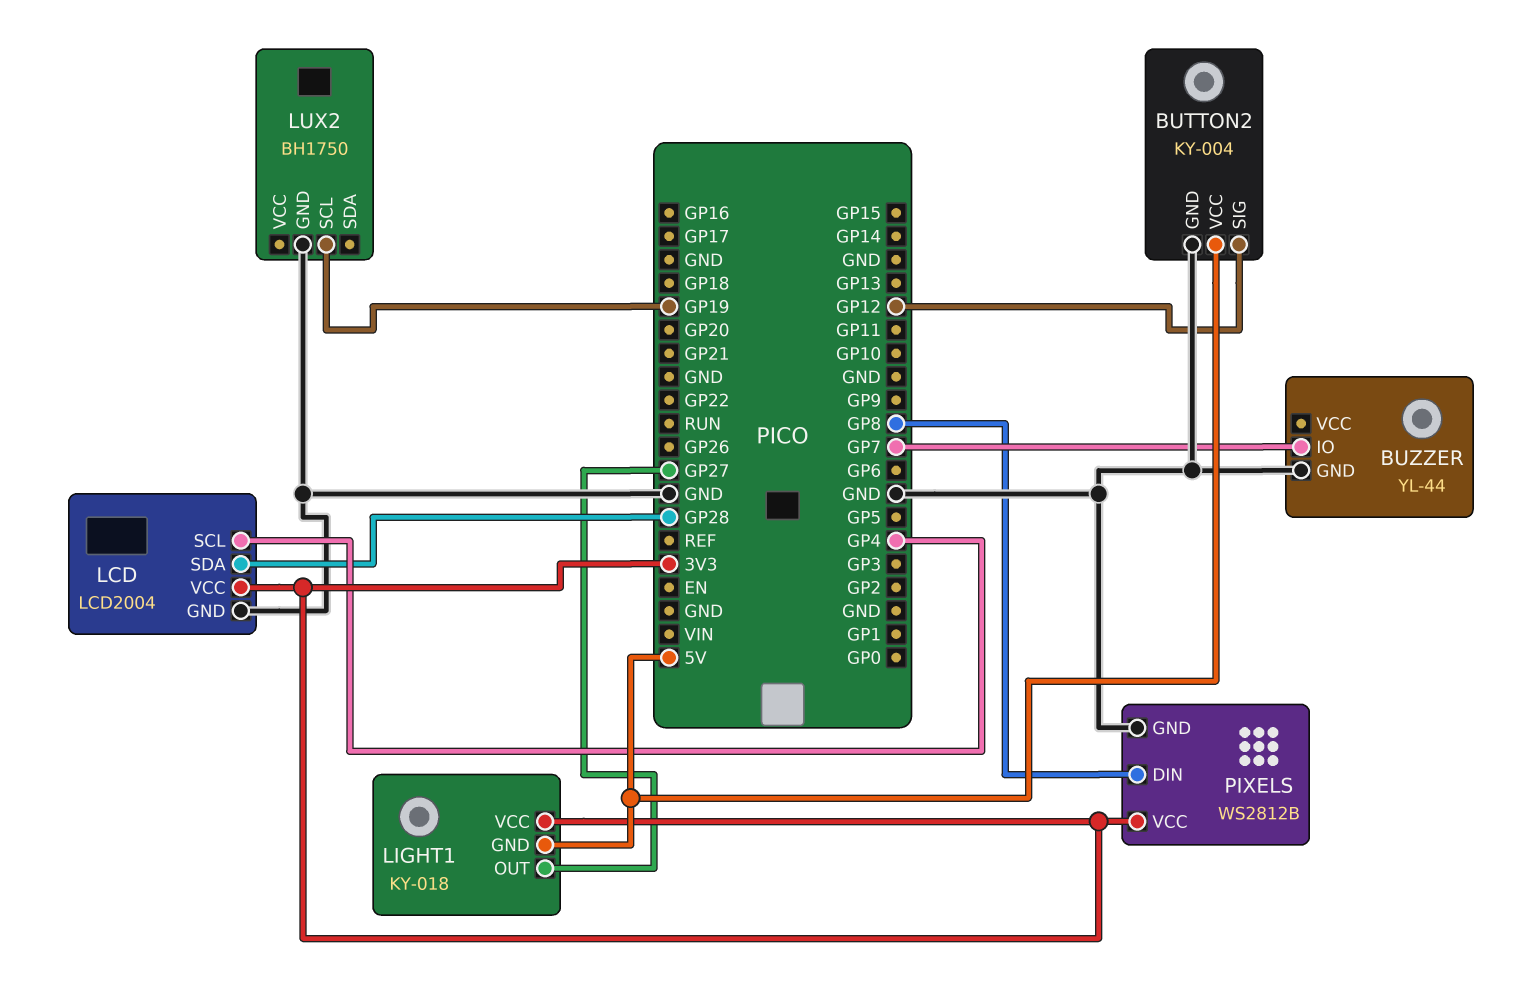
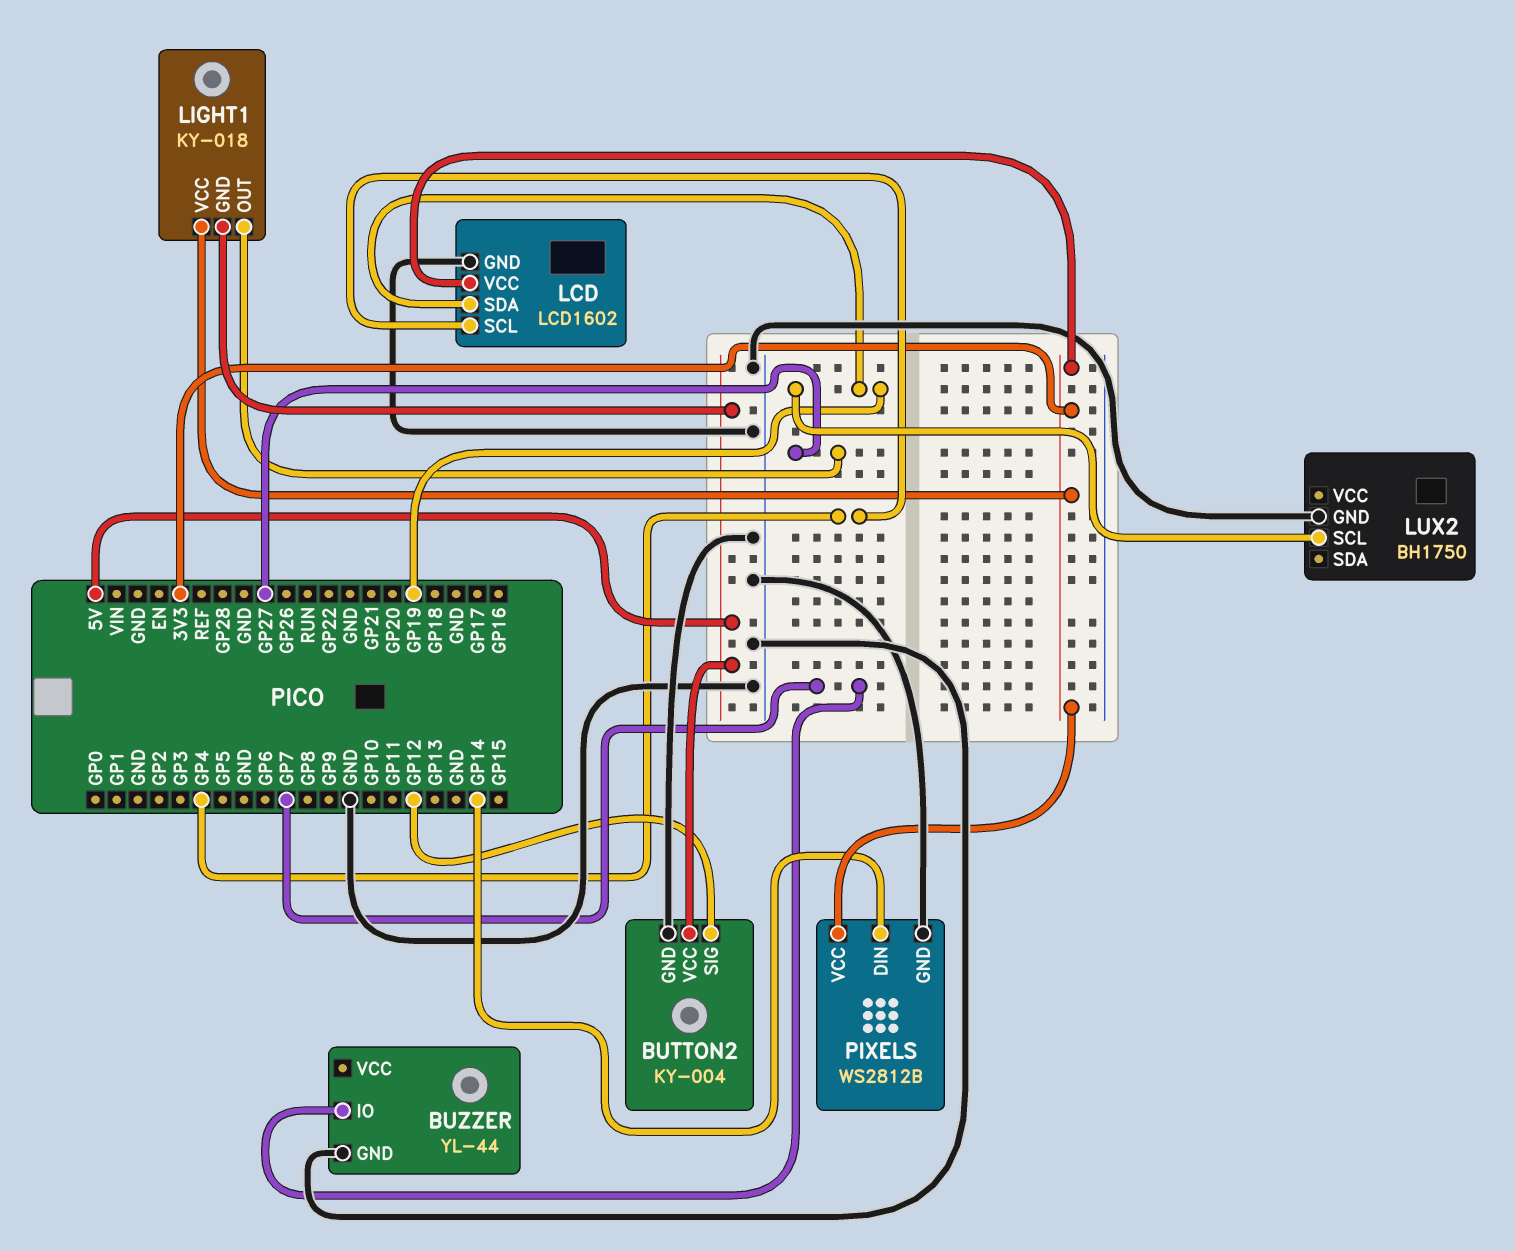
LCD: LCD2004 -> LCD1602
LCD pin SDA: GP28 -> GP19
PIXELS pin DIN: GP8 -> GP14

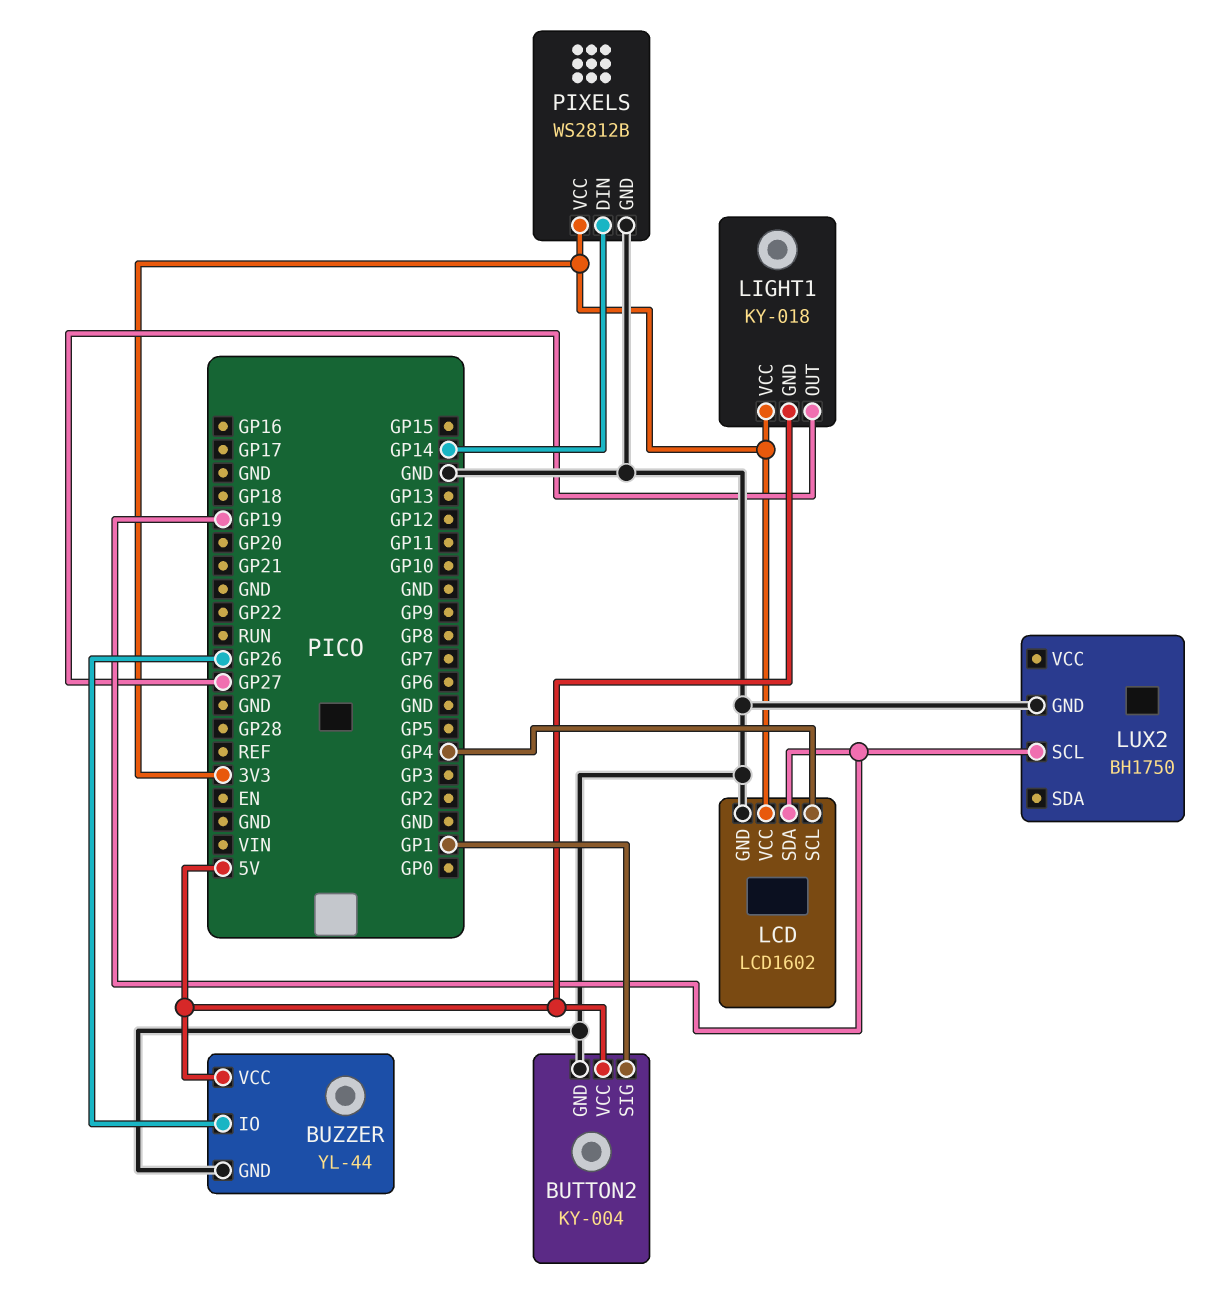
BUTTON2 pin SIG: GP12 -> GP1
BUZZER pin IO: GP7 -> GP26
BUZZER pin VCC: none -> 5V

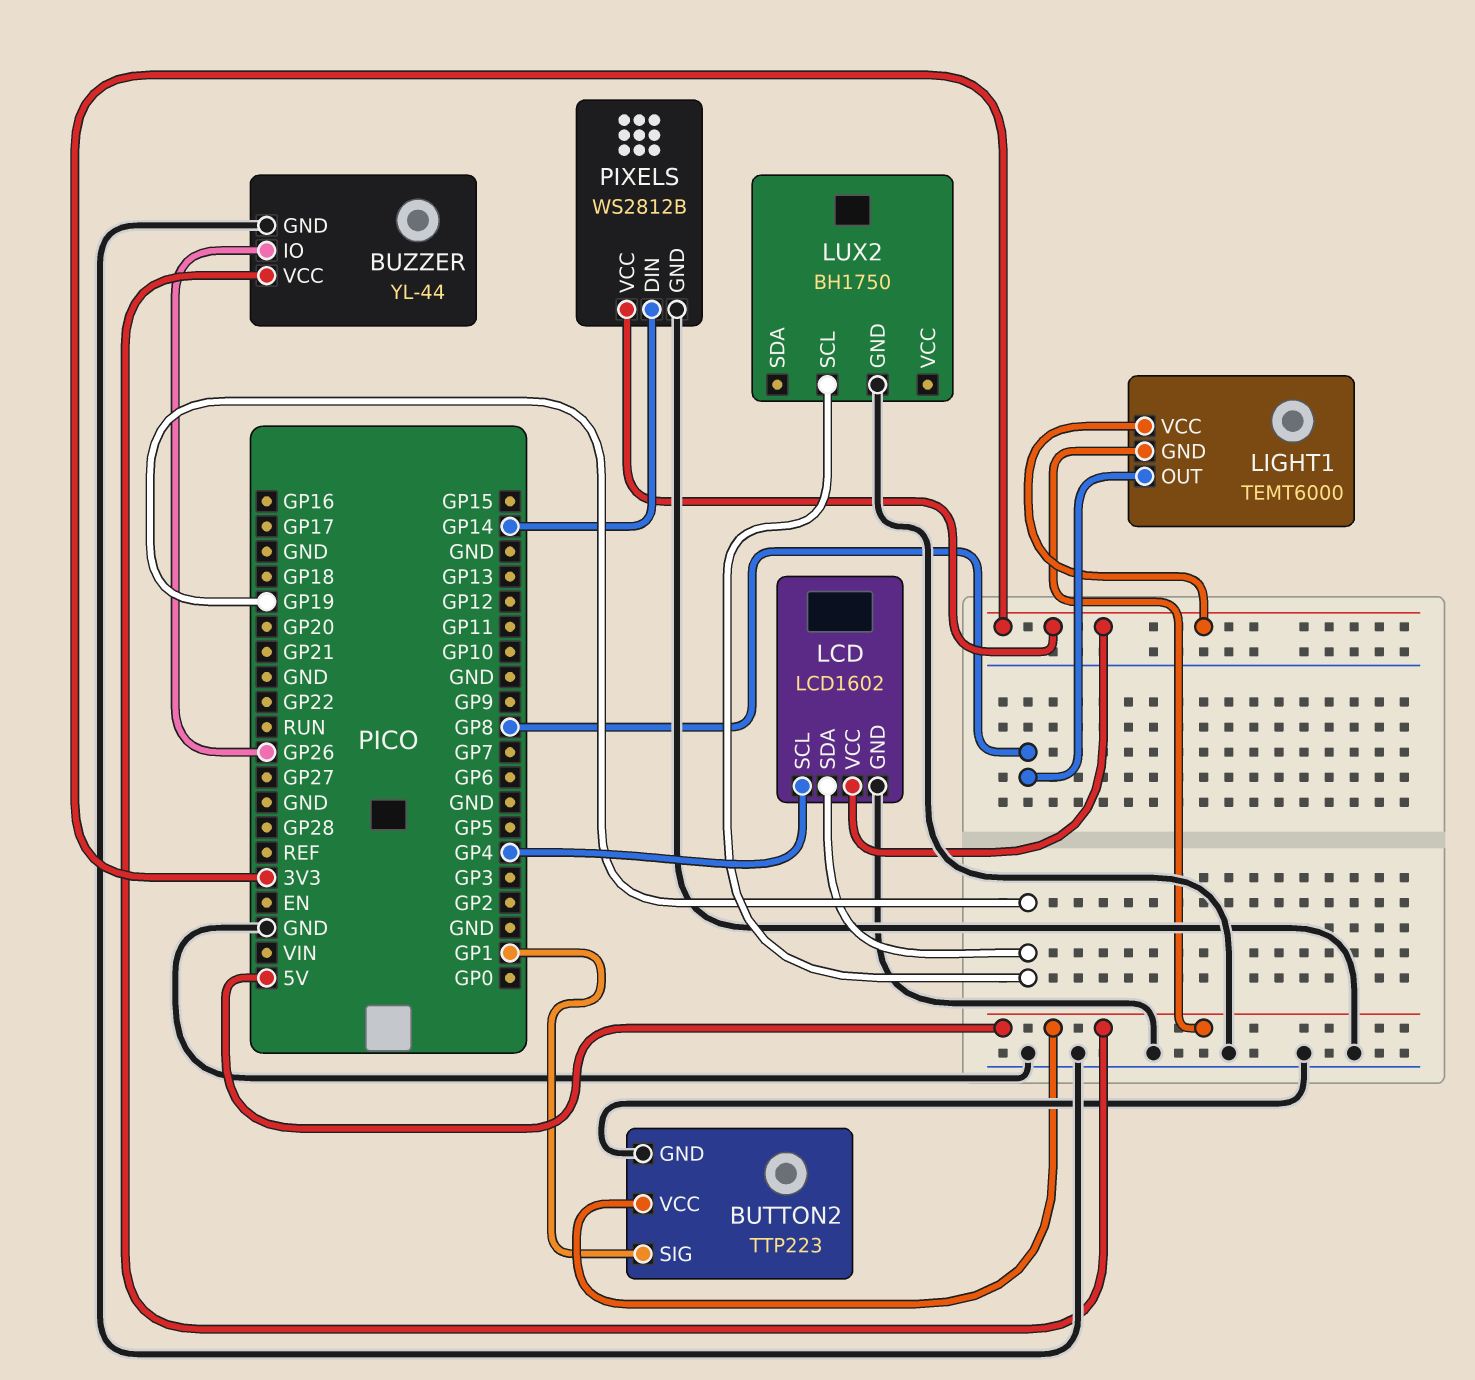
BUTTON2: KY-004 -> TTP223
LIGHT1: KY-018 -> TEMT6000
LIGHT1 pin OUT: GP27 -> GP8

